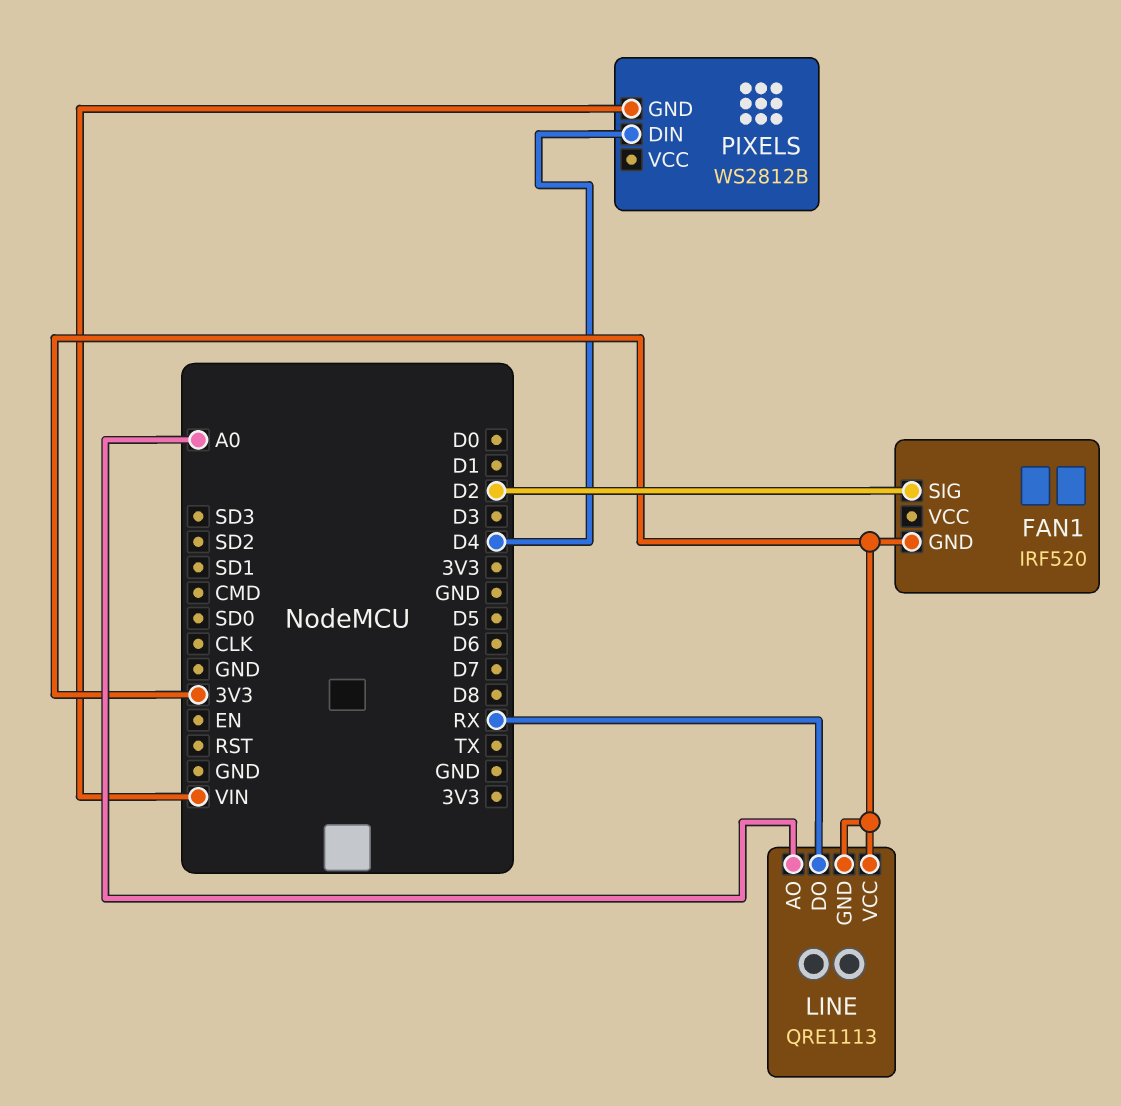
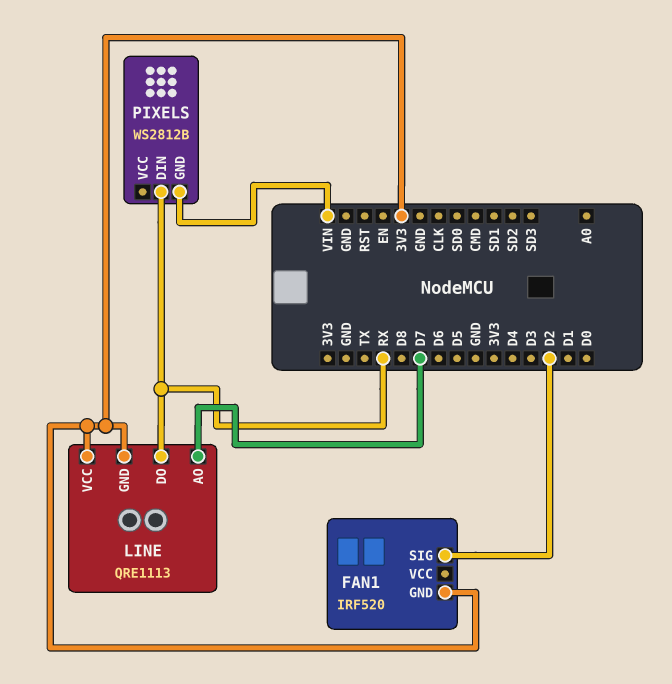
LINE pin AO: A0 -> D7
PIXELS pin DIN: D4 -> RX

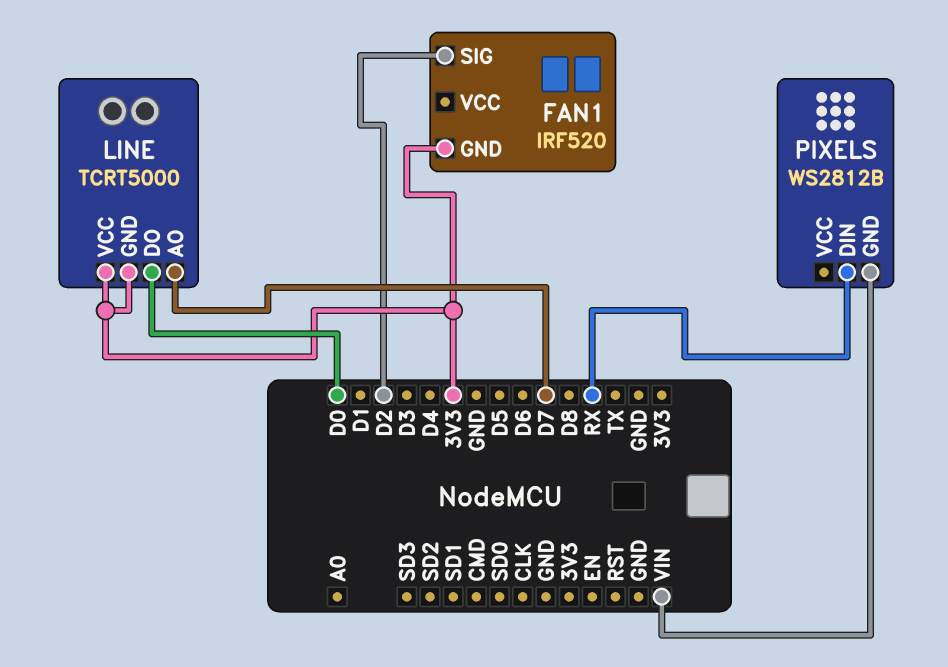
LINE: QRE1113 -> TCRT5000
LINE pin DO: RX -> D0

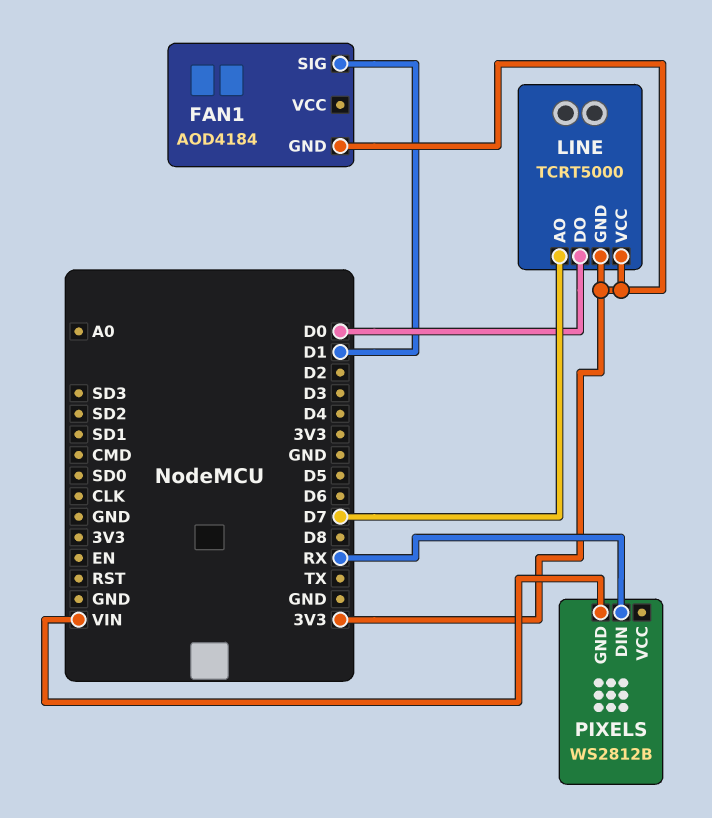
FAN1: IRF520 -> AOD4184
FAN1 pin SIG: D2 -> D1

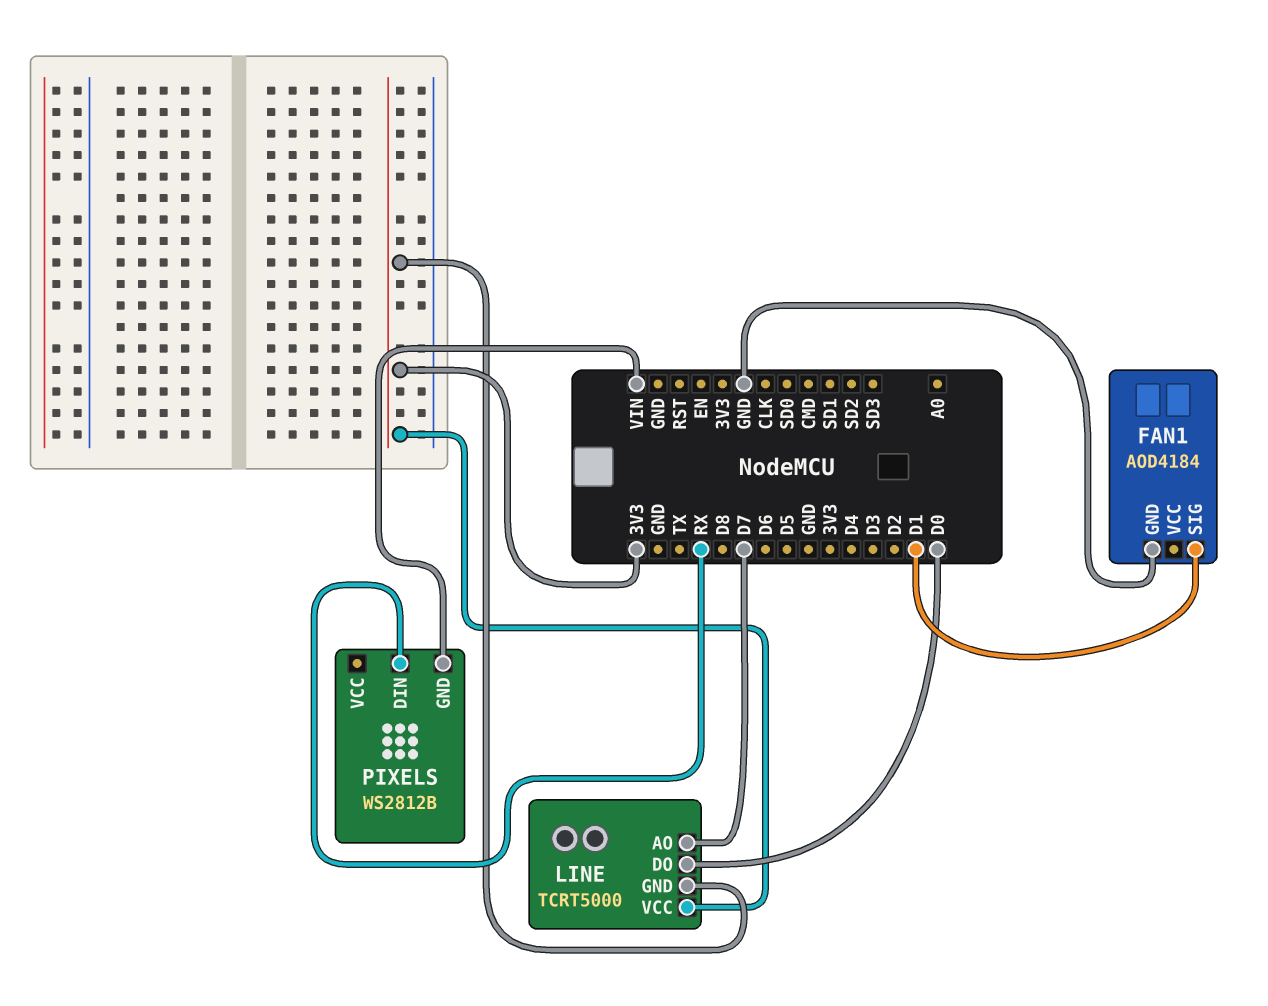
FAN1 pin GND: 3V3 -> GND

